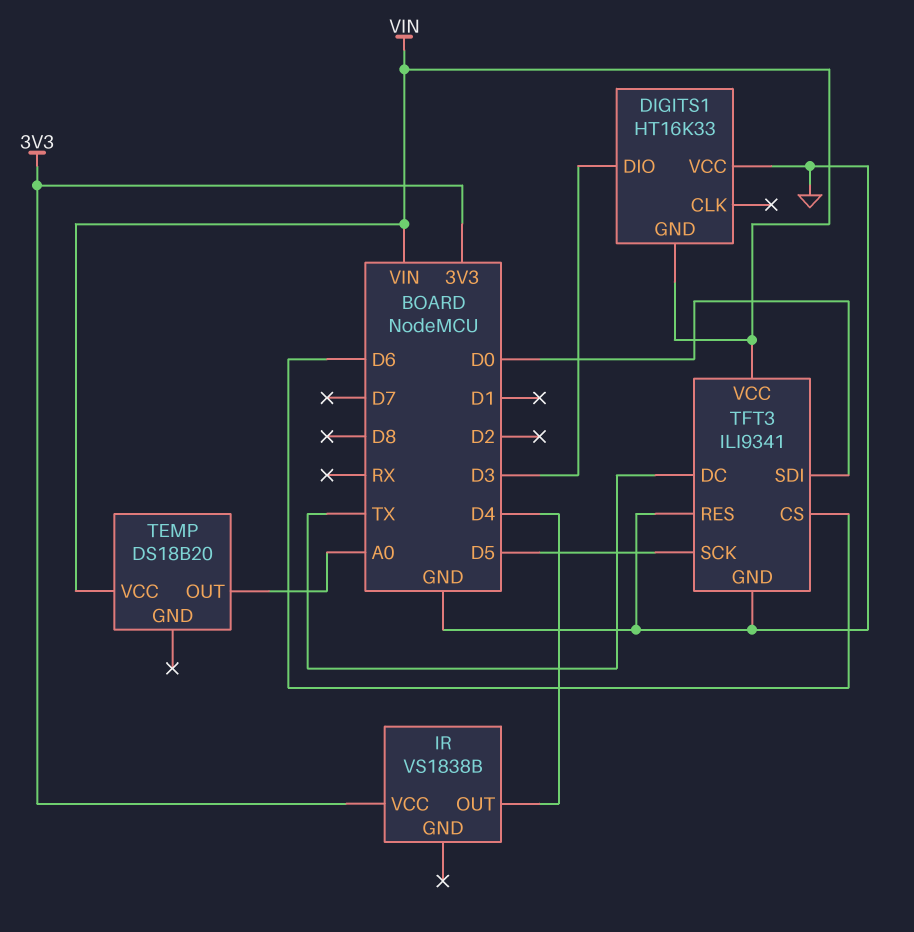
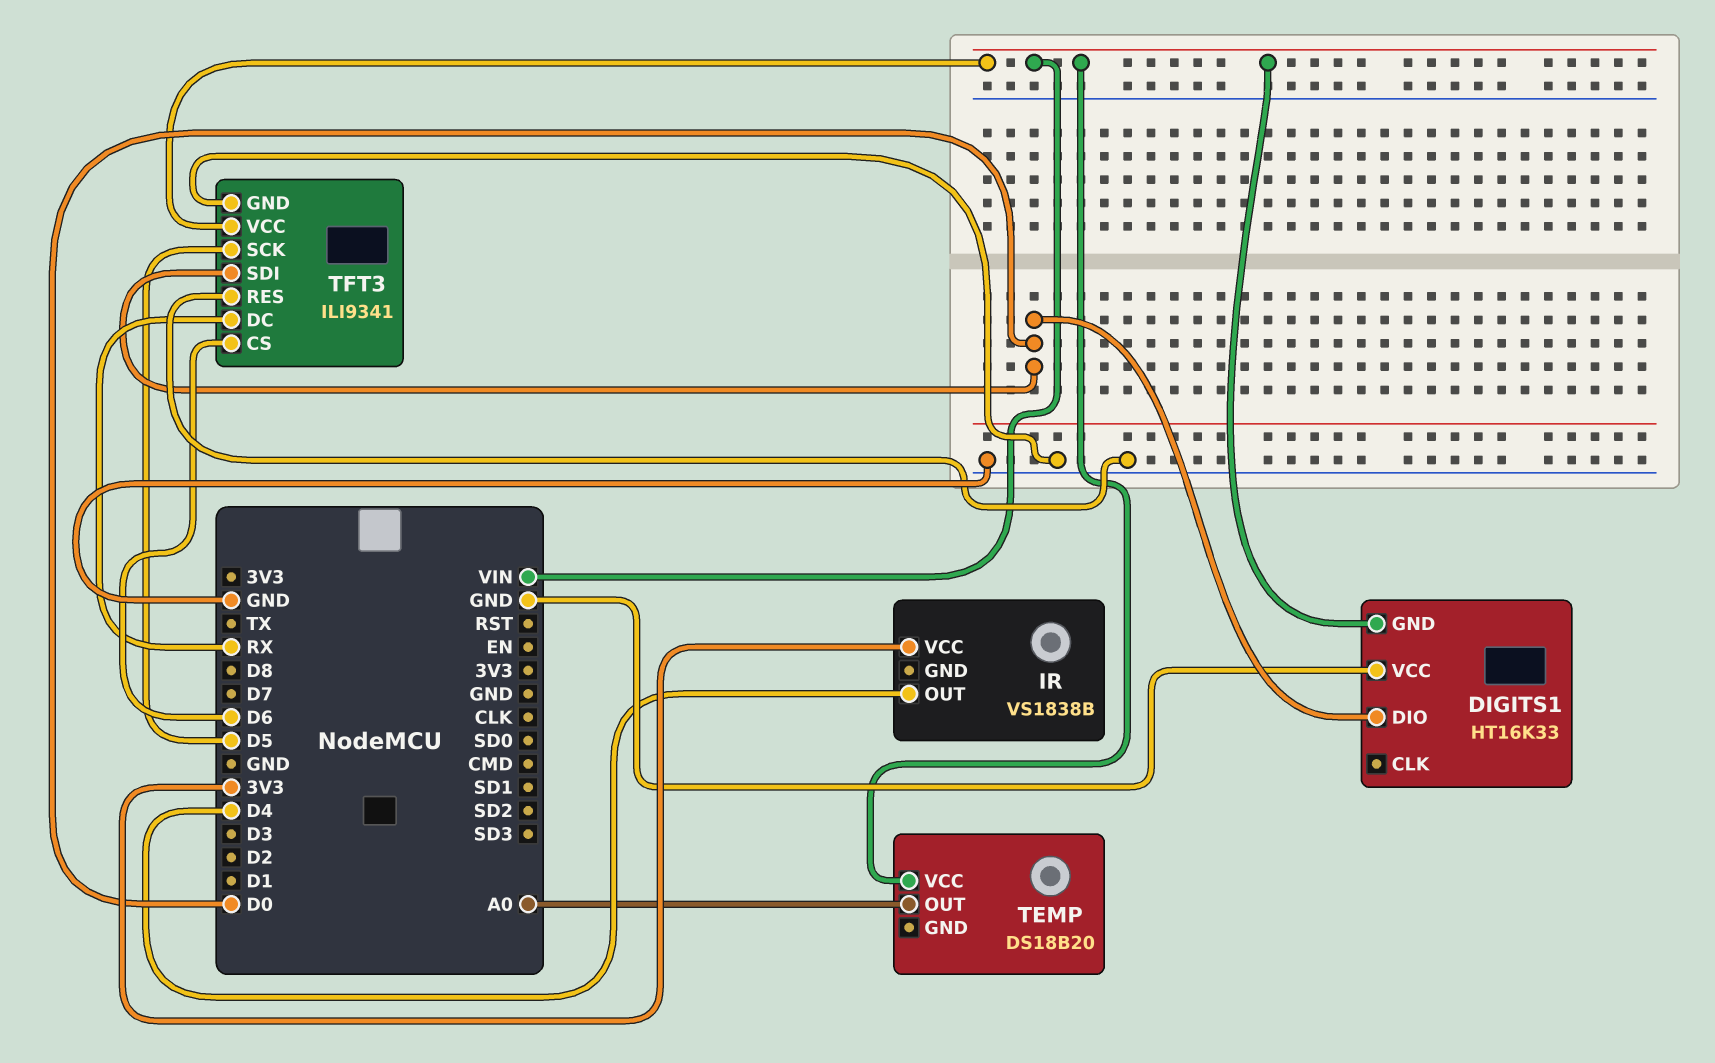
DIGITS1 pin DIO: D3 -> D0
TFT3 pin DC: TX -> RX

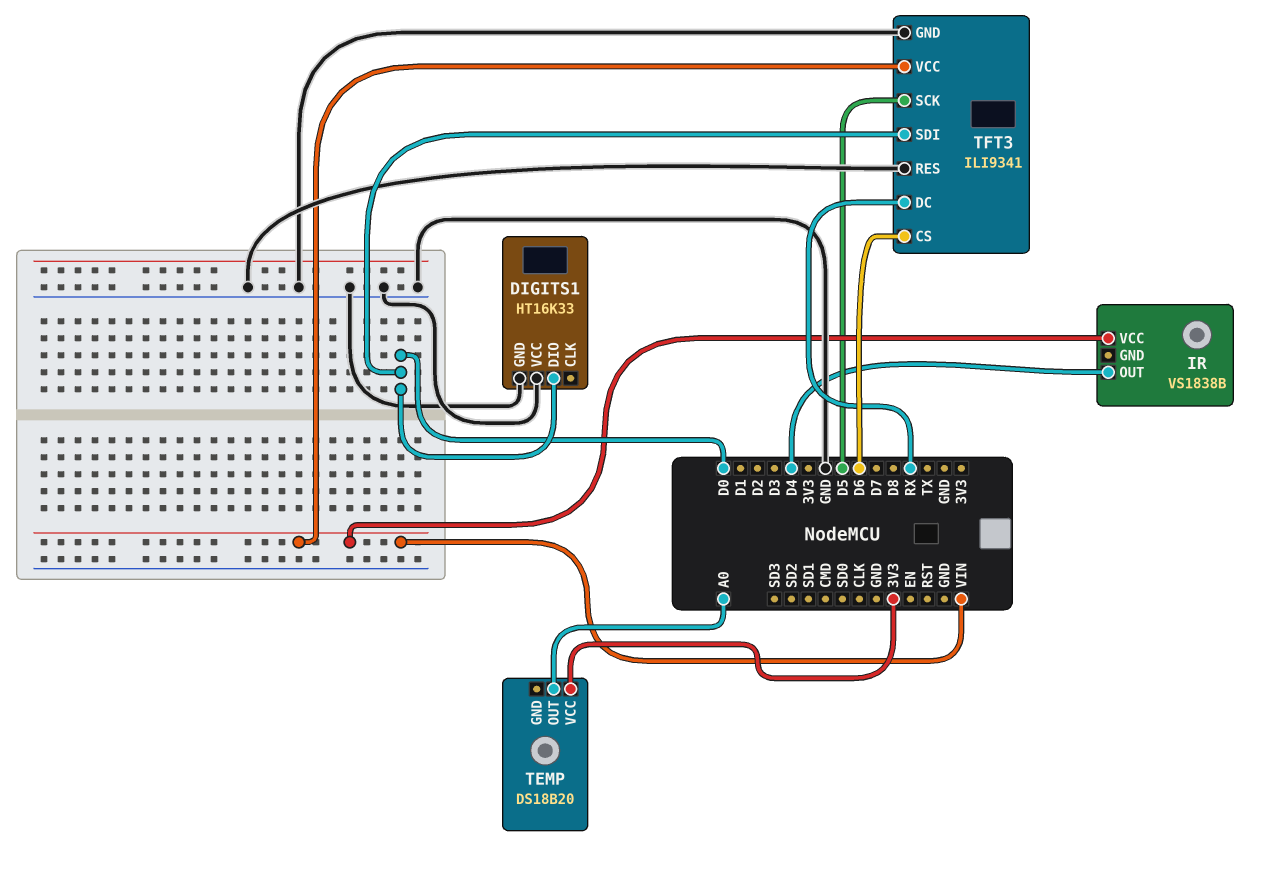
DIGITS1 pin GND: VIN -> GND
IR pin VCC: 3V3 -> VIN
TEMP pin VCC: VIN -> 3V3

